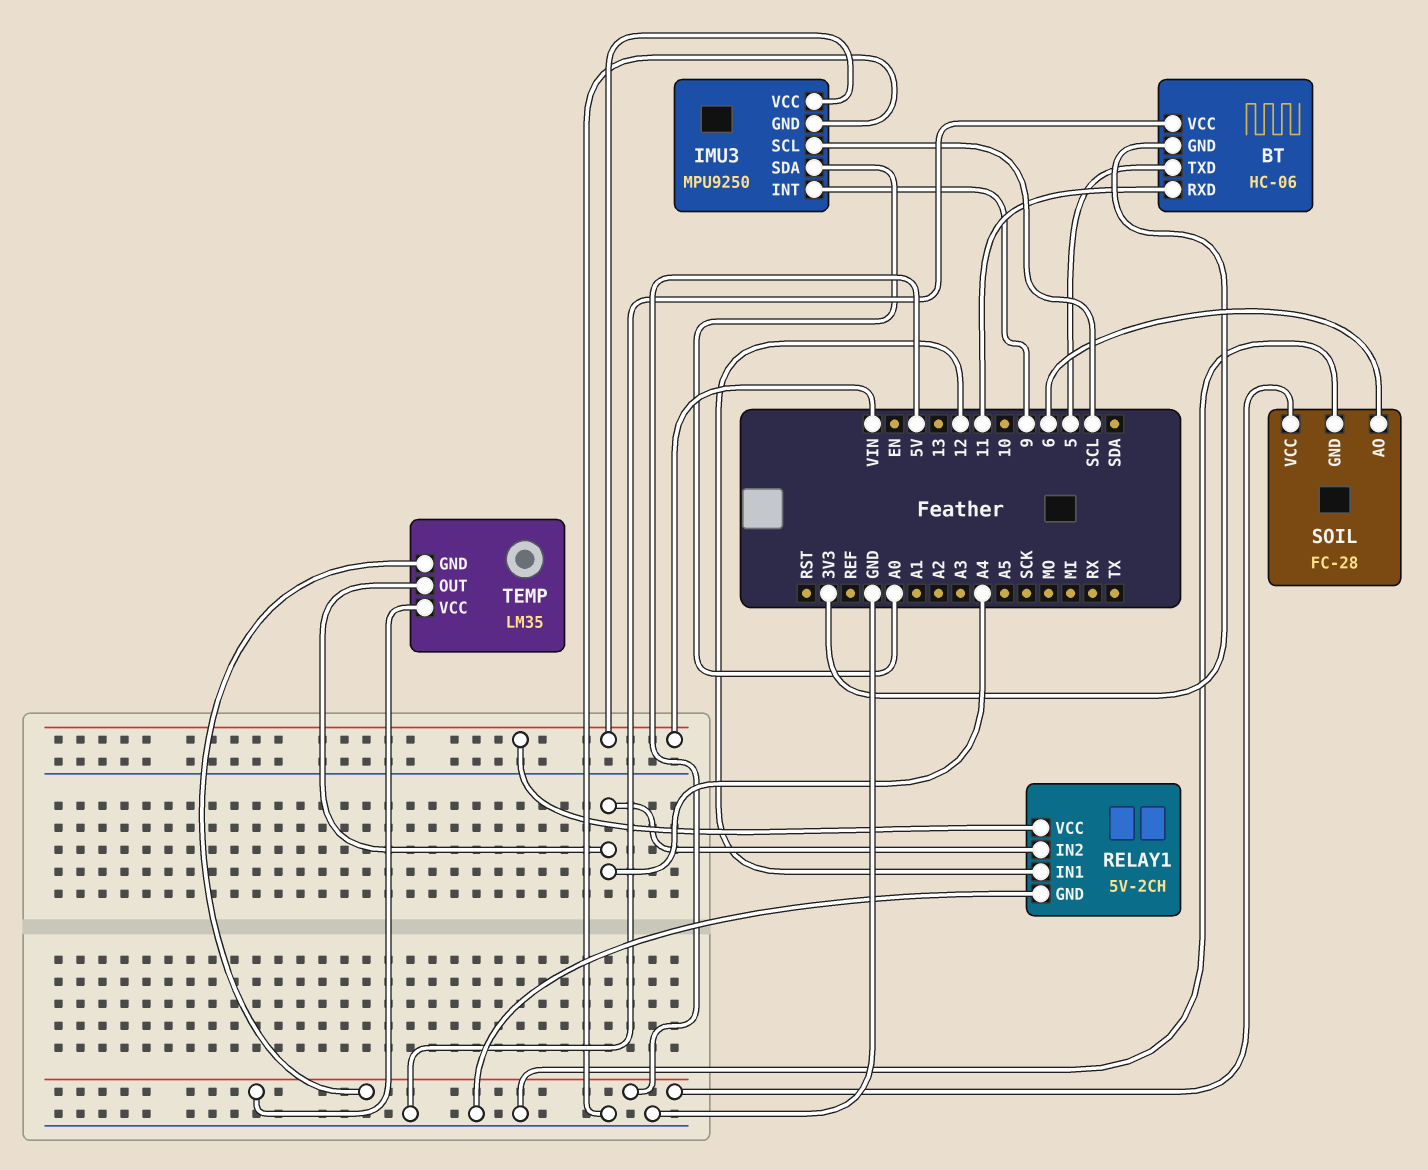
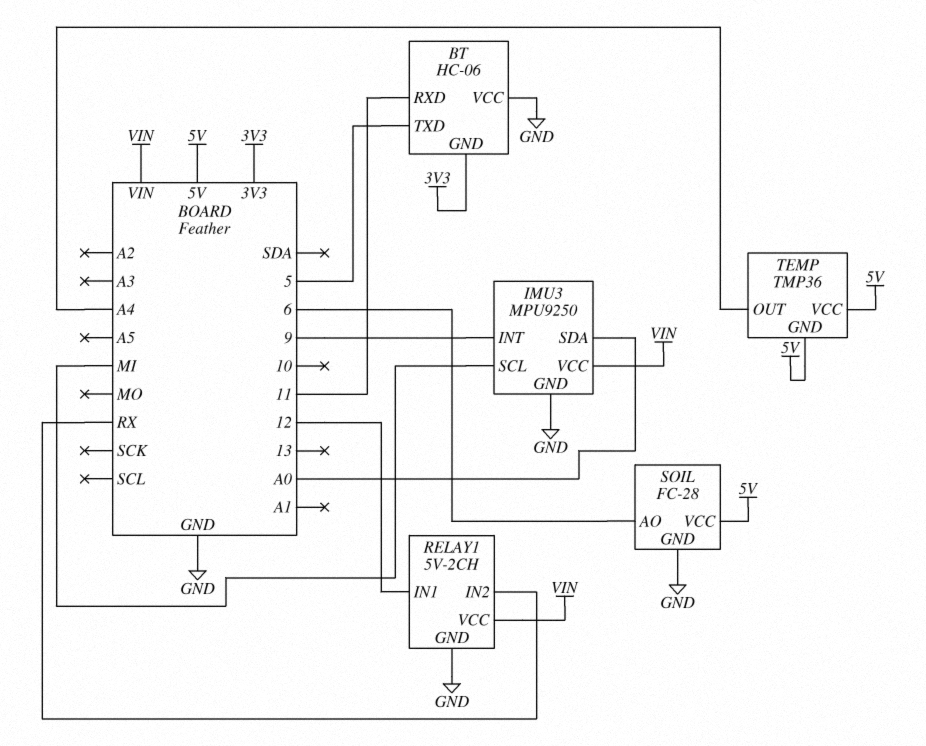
IMU3 pin SCL: SCL -> MI
RELAY1 pin IN2: A4 -> RX
TEMP: LM35 -> TMP36

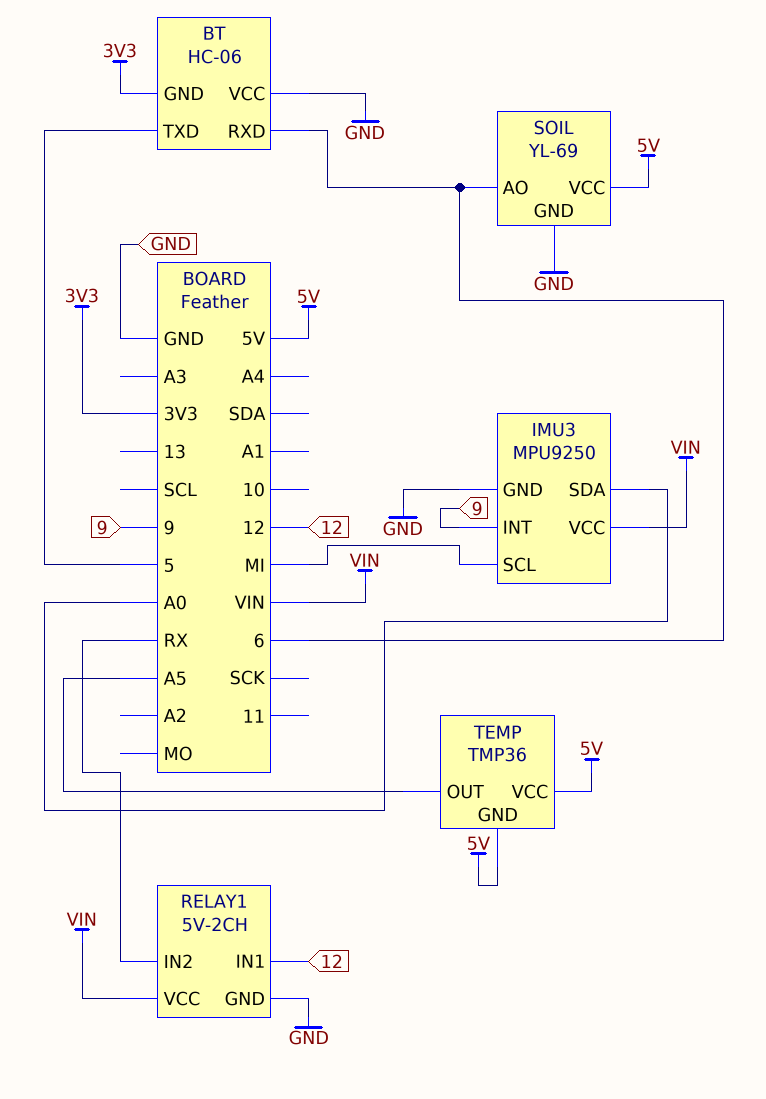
BT pin RXD: 11 -> 6
SOIL: FC-28 -> YL-69
TEMP pin OUT: A4 -> A5

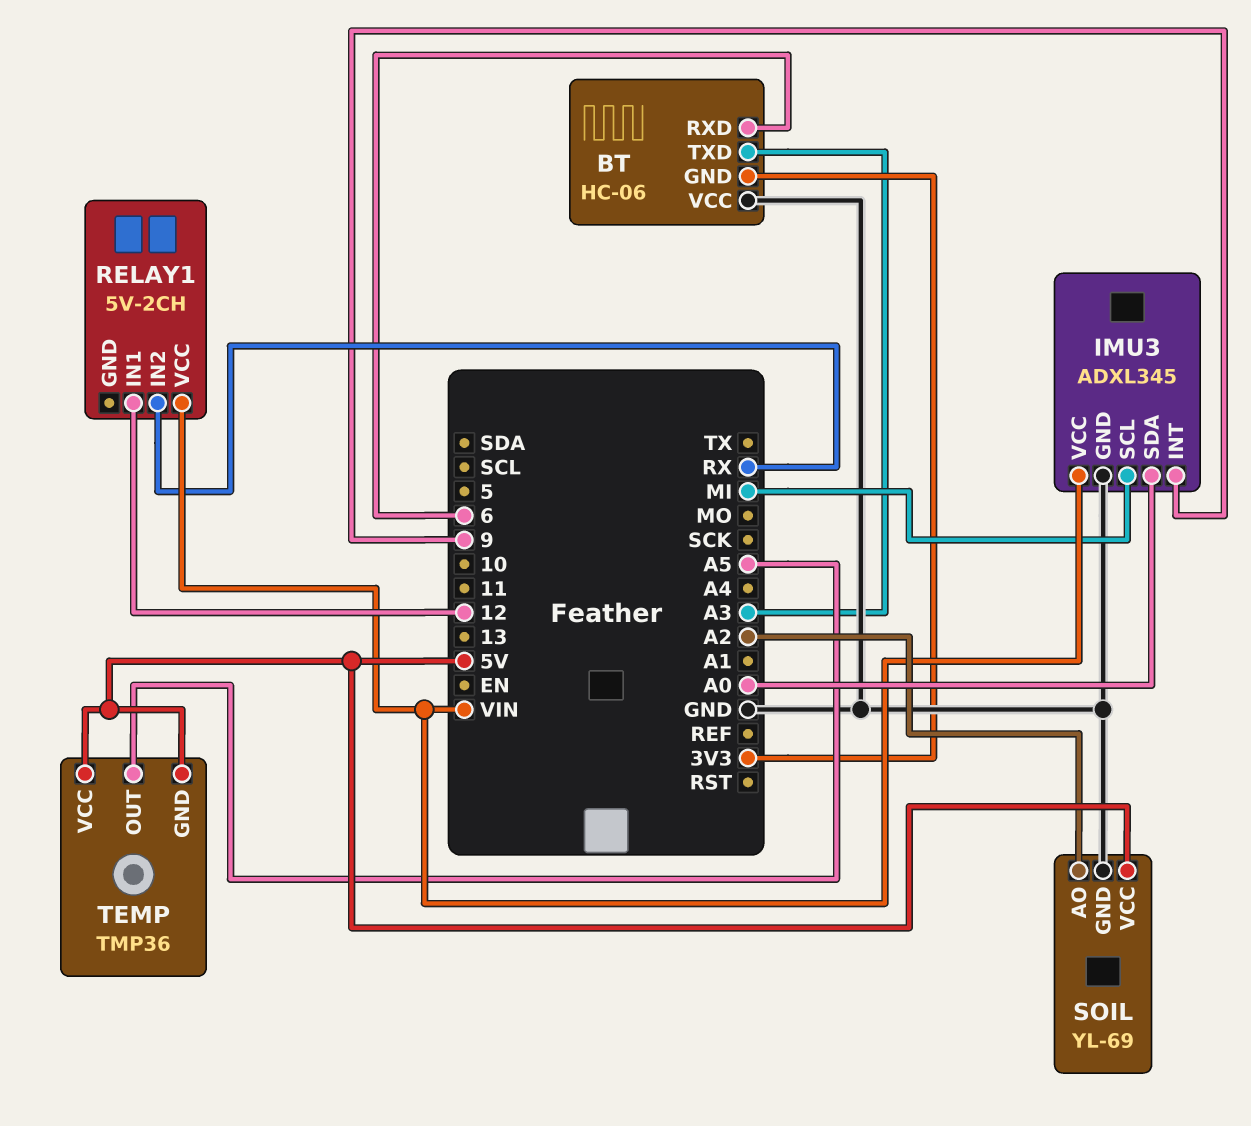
BT pin TXD: 5 -> A3
IMU3: MPU9250 -> ADXL345
RELAY1 pin GND: GND -> none
SOIL pin AO: 6 -> A2

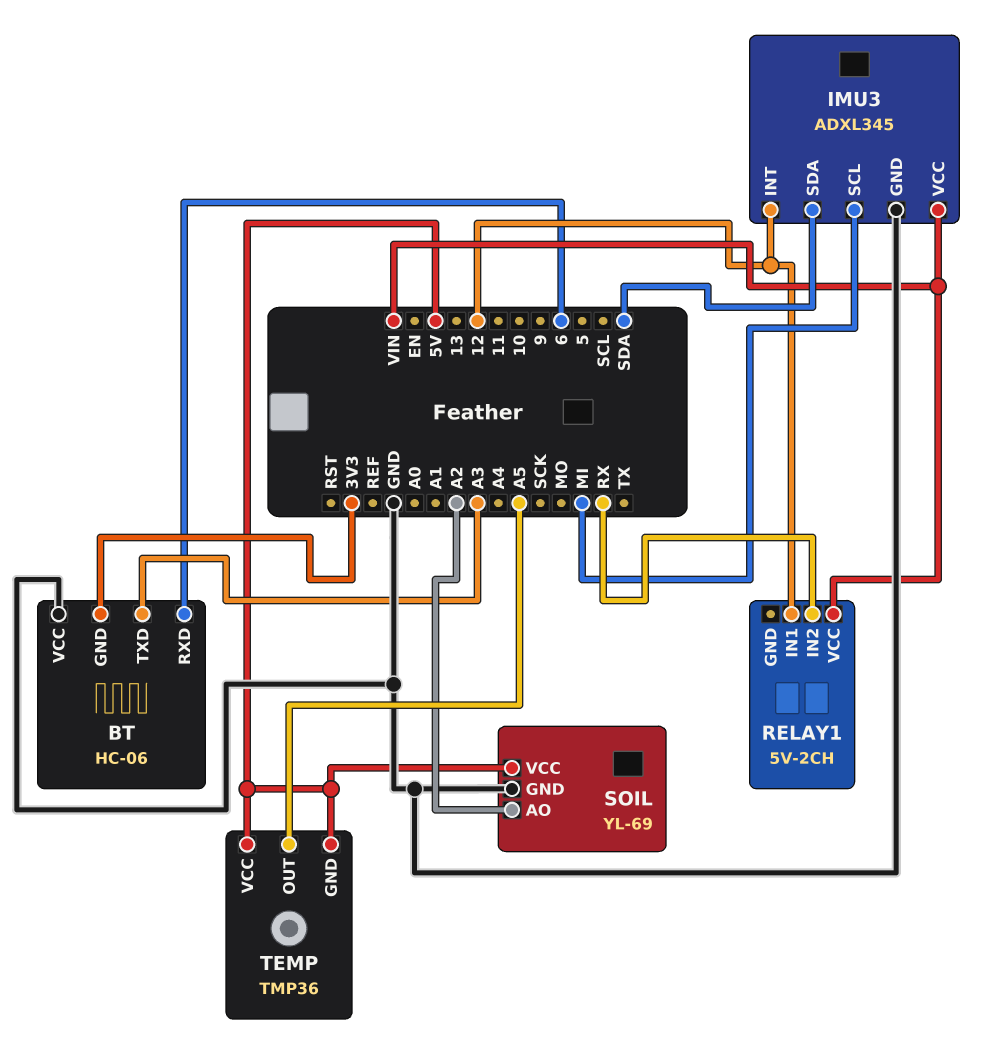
IMU3 pin INT: 9 -> 12
IMU3 pin SDA: A0 -> SDA

